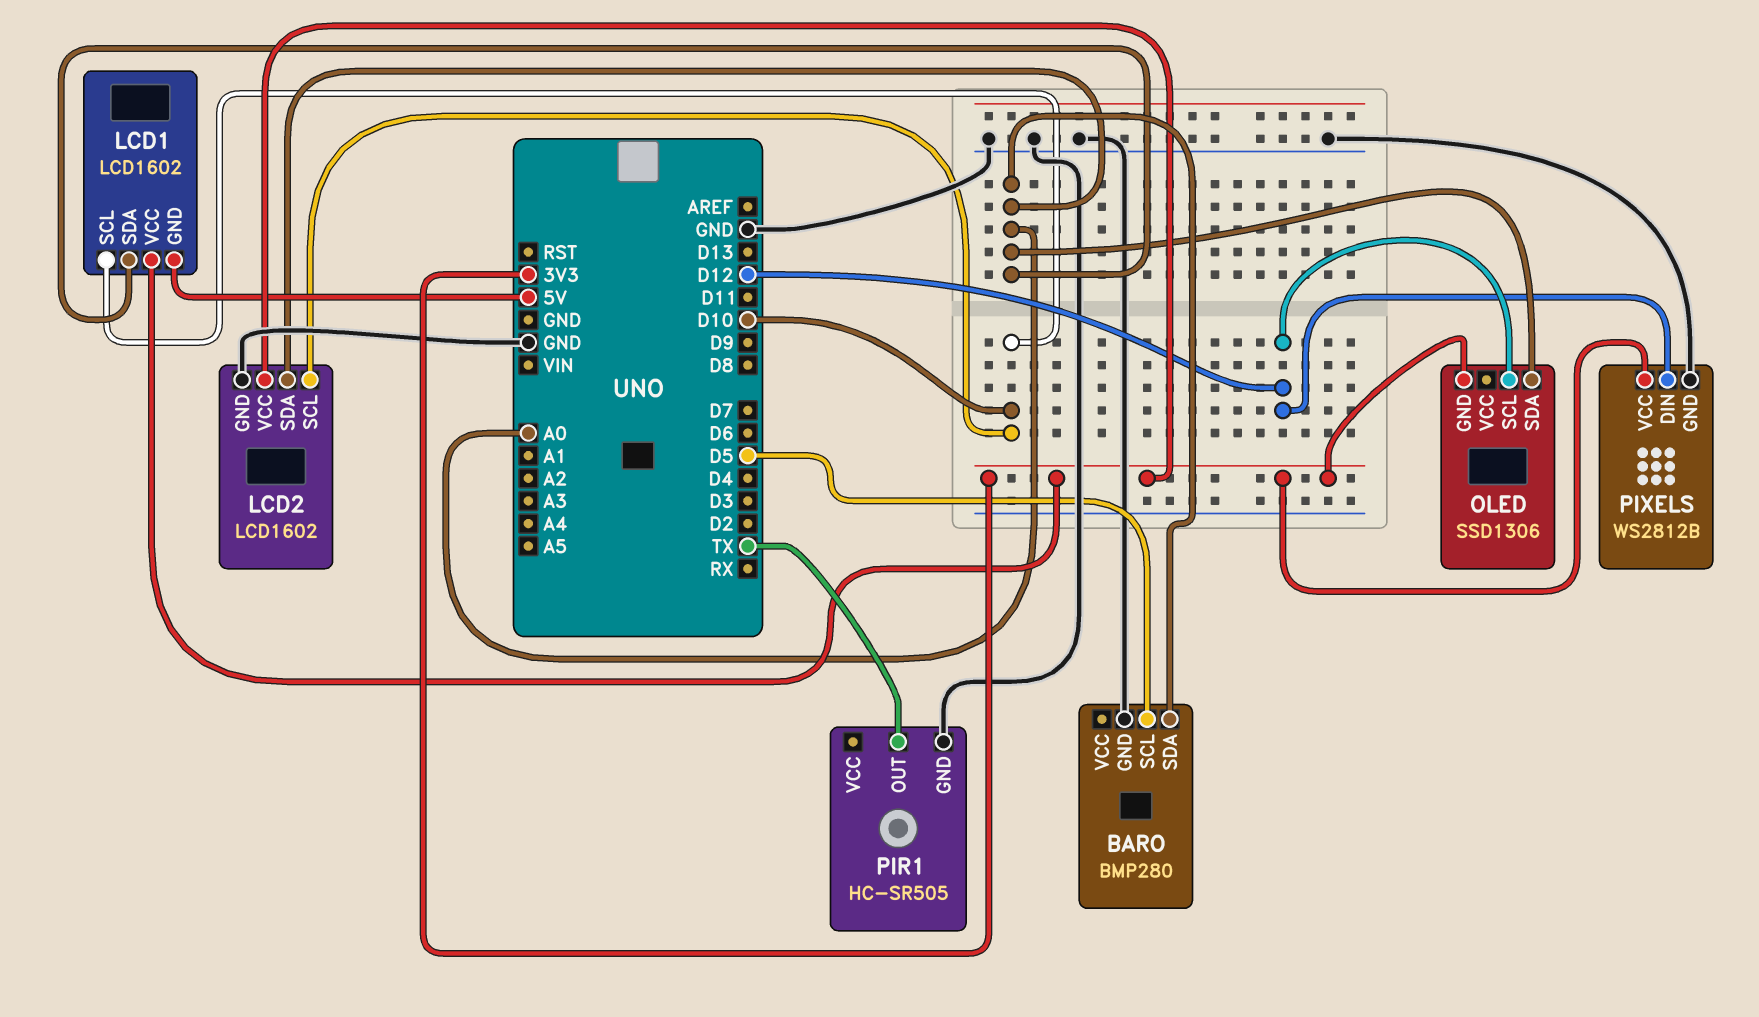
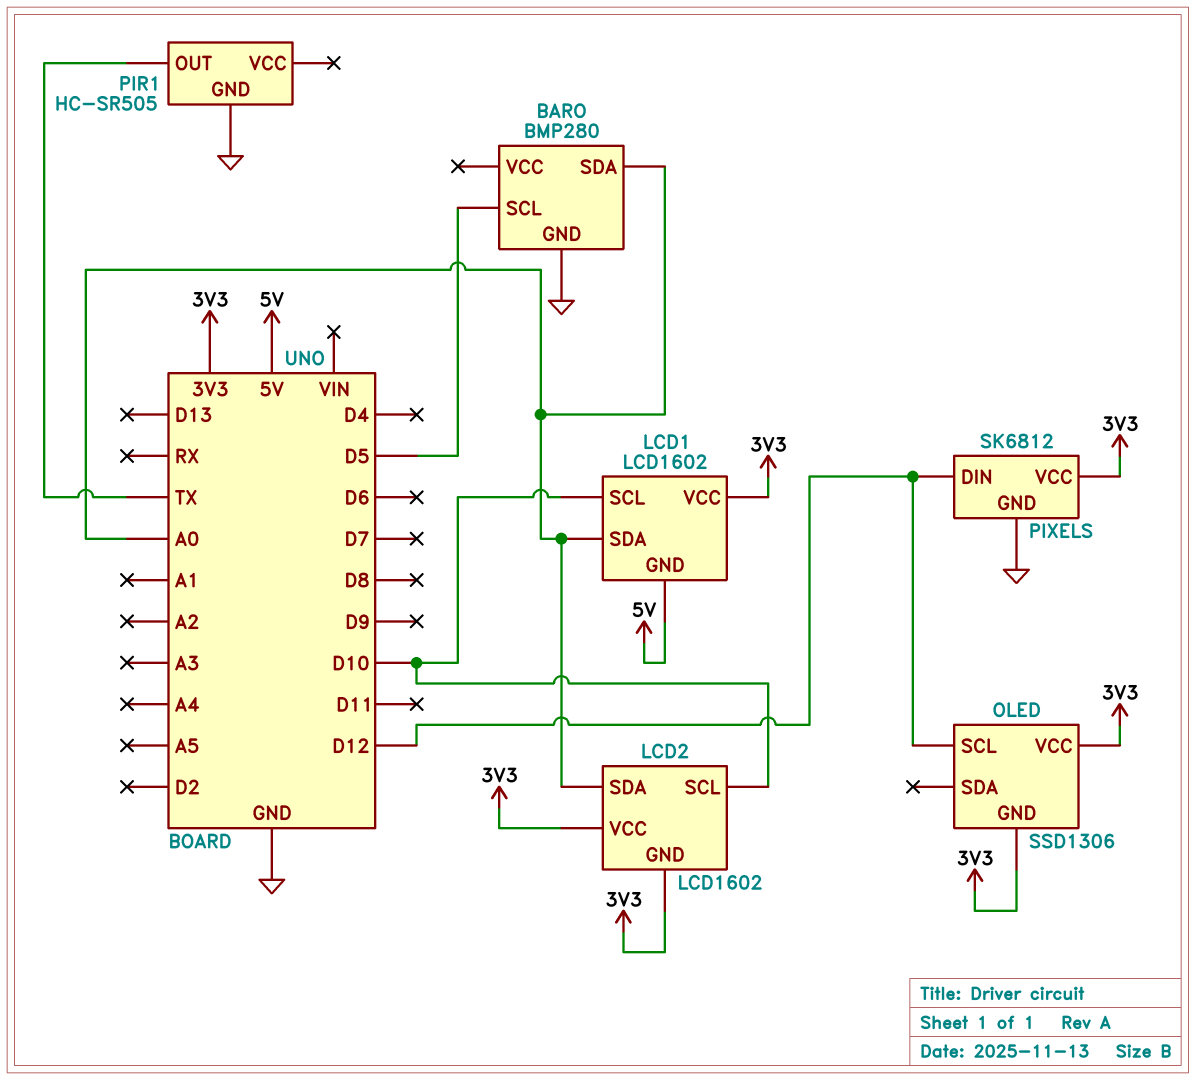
LCD2 pin GND: GND -> 3V3
OLED pin SDA: A0 -> none
OLED pin VCC: none -> 3V3
PIXELS: WS2812B -> SK6812

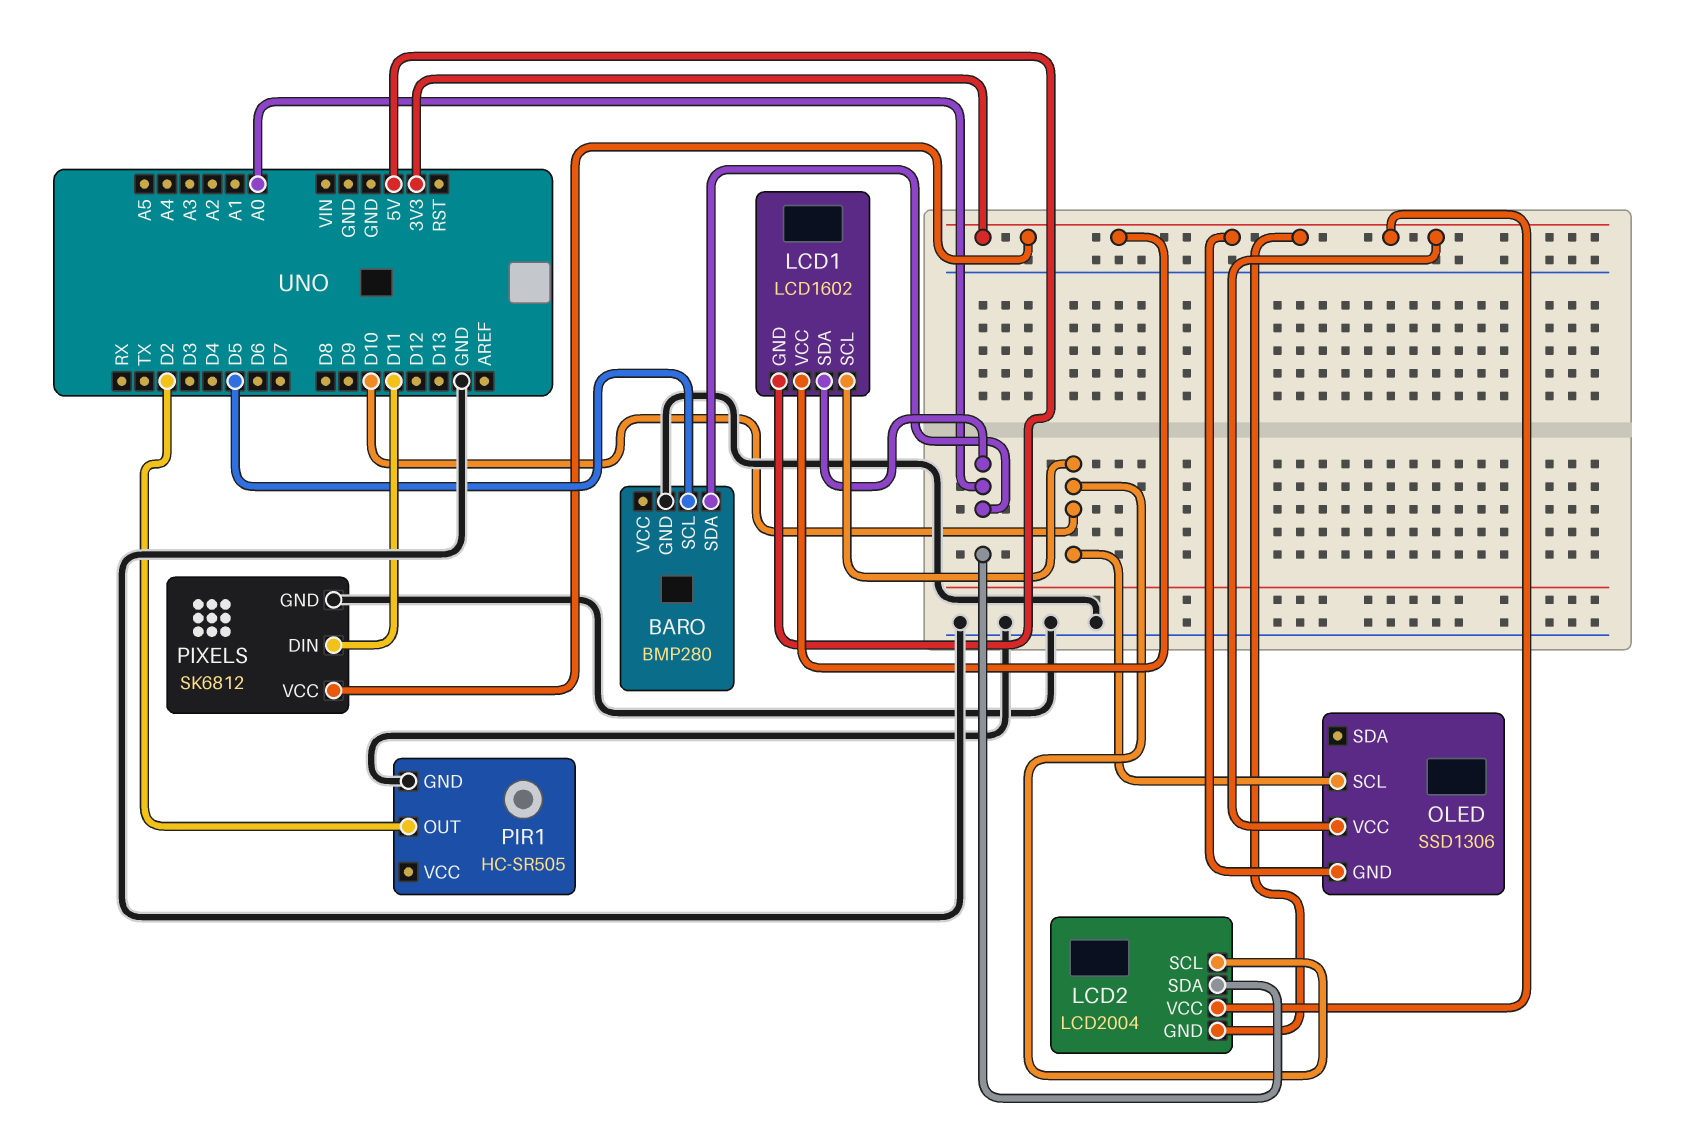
LCD2: LCD1602 -> LCD2004
OLED pin SCL: D12 -> D10
PIR1 pin OUT: TX -> D2
PIXELS pin DIN: D12 -> D11

